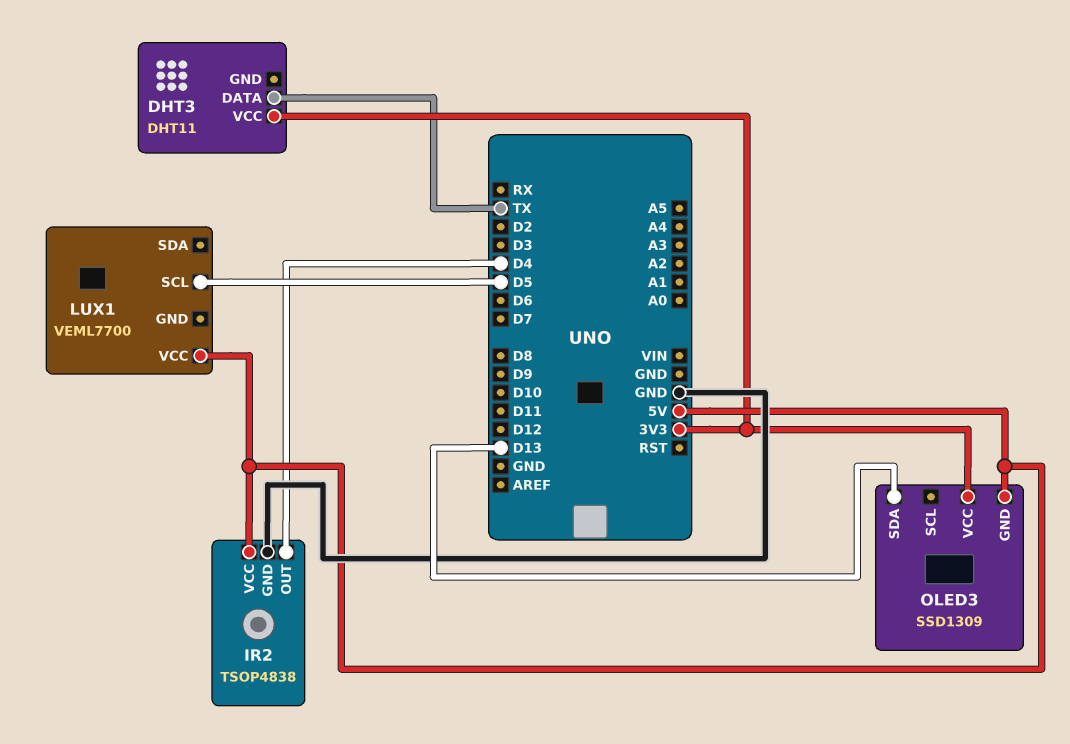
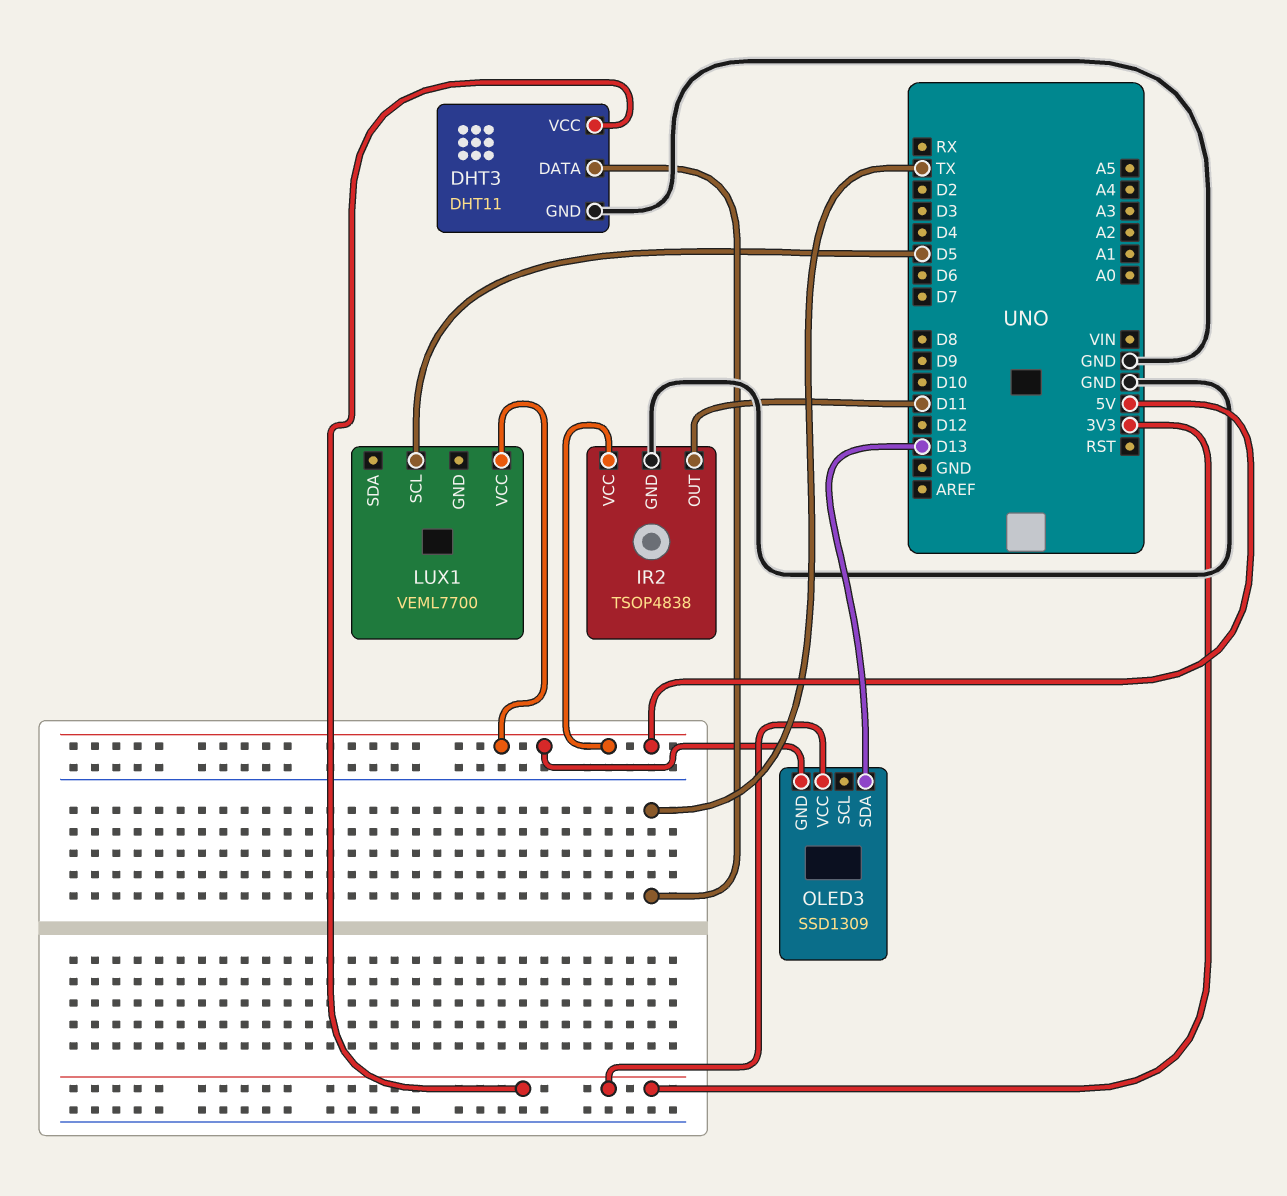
DHT3 pin GND: none -> GND
IR2 pin OUT: D4 -> D11

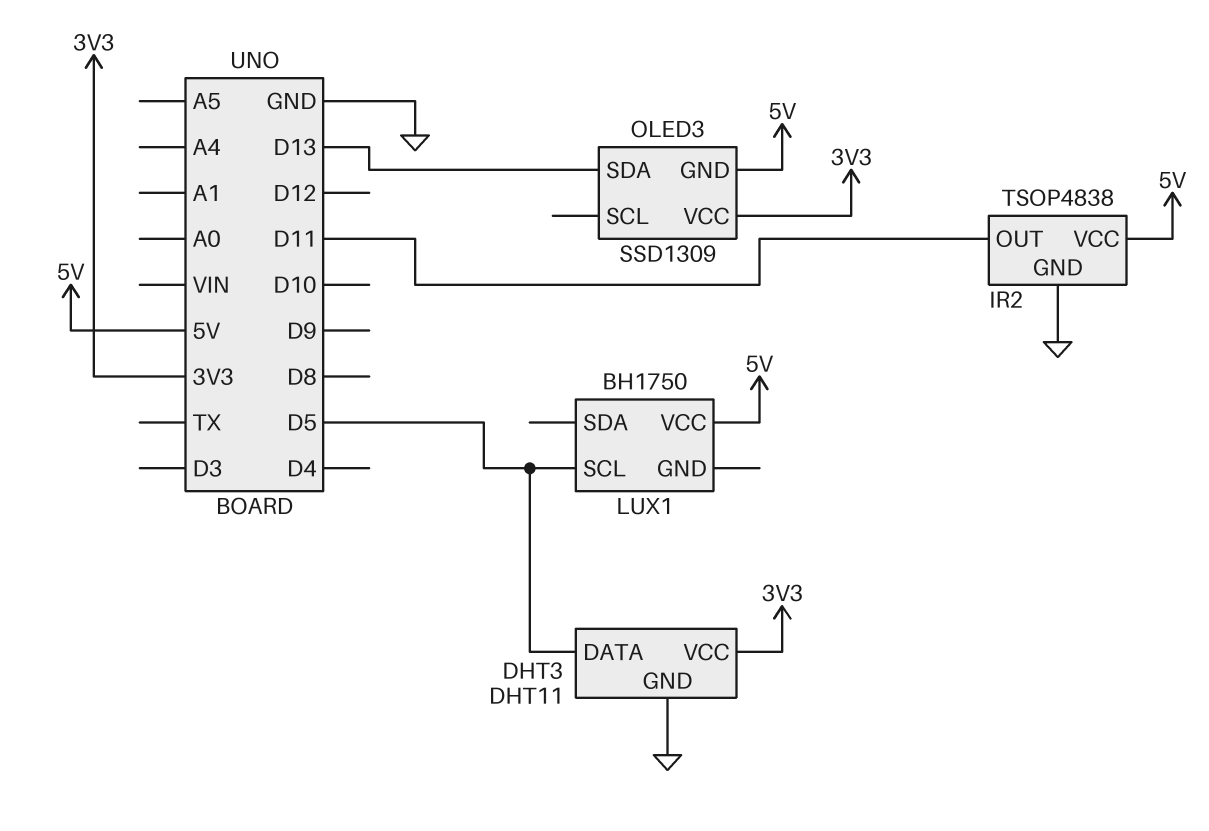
DHT3 pin DATA: TX -> D5
LUX1: VEML7700 -> BH1750

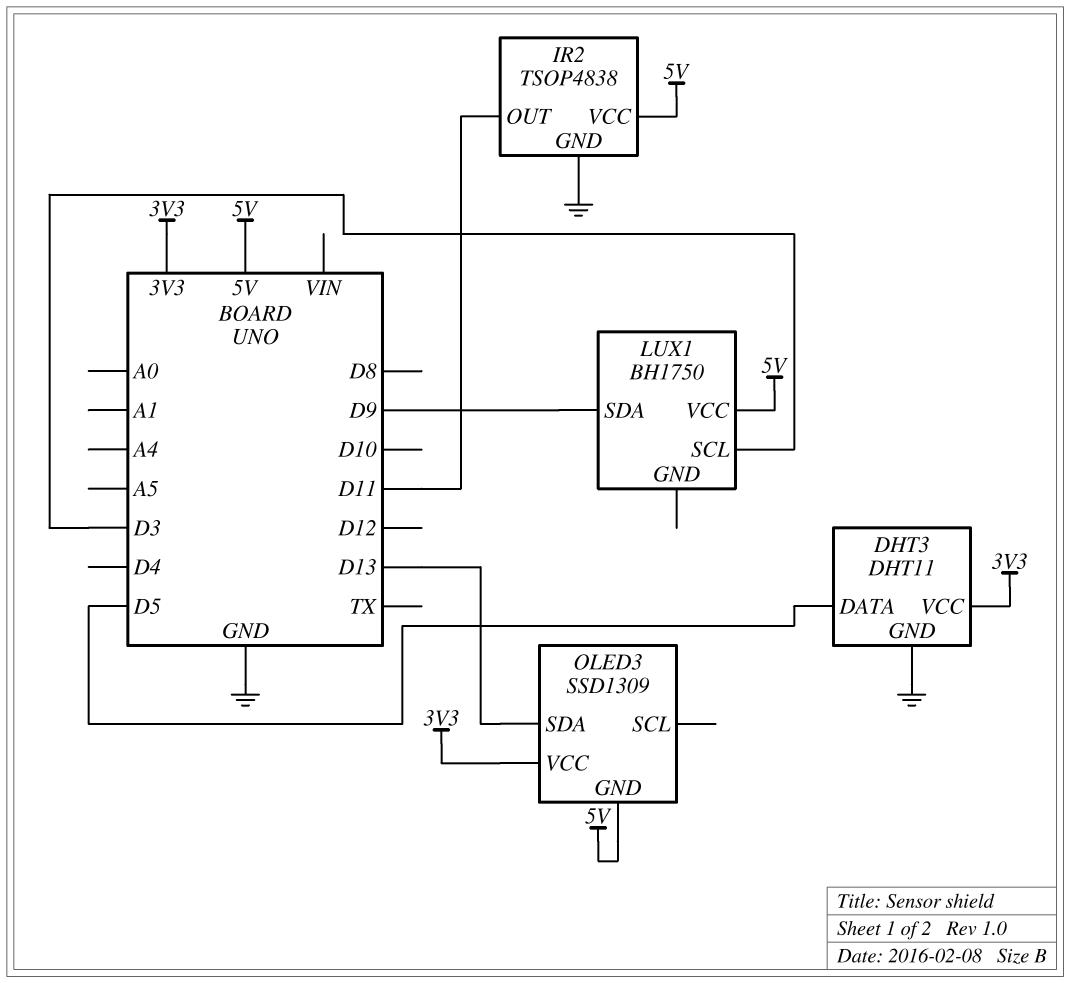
LUX1 pin SCL: D5 -> D3
LUX1 pin SDA: none -> D9

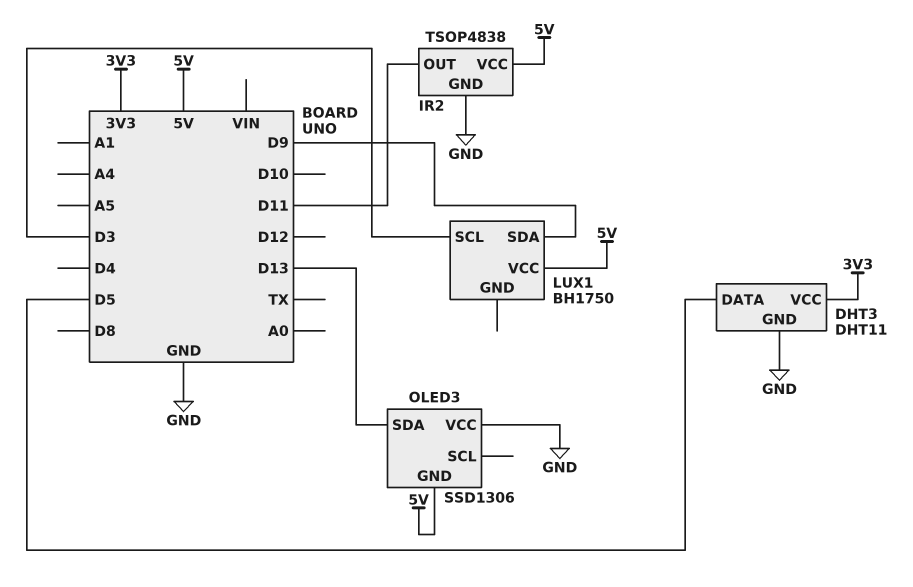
OLED3: SSD1309 -> SSD1306
OLED3 pin VCC: 3V3 -> GND

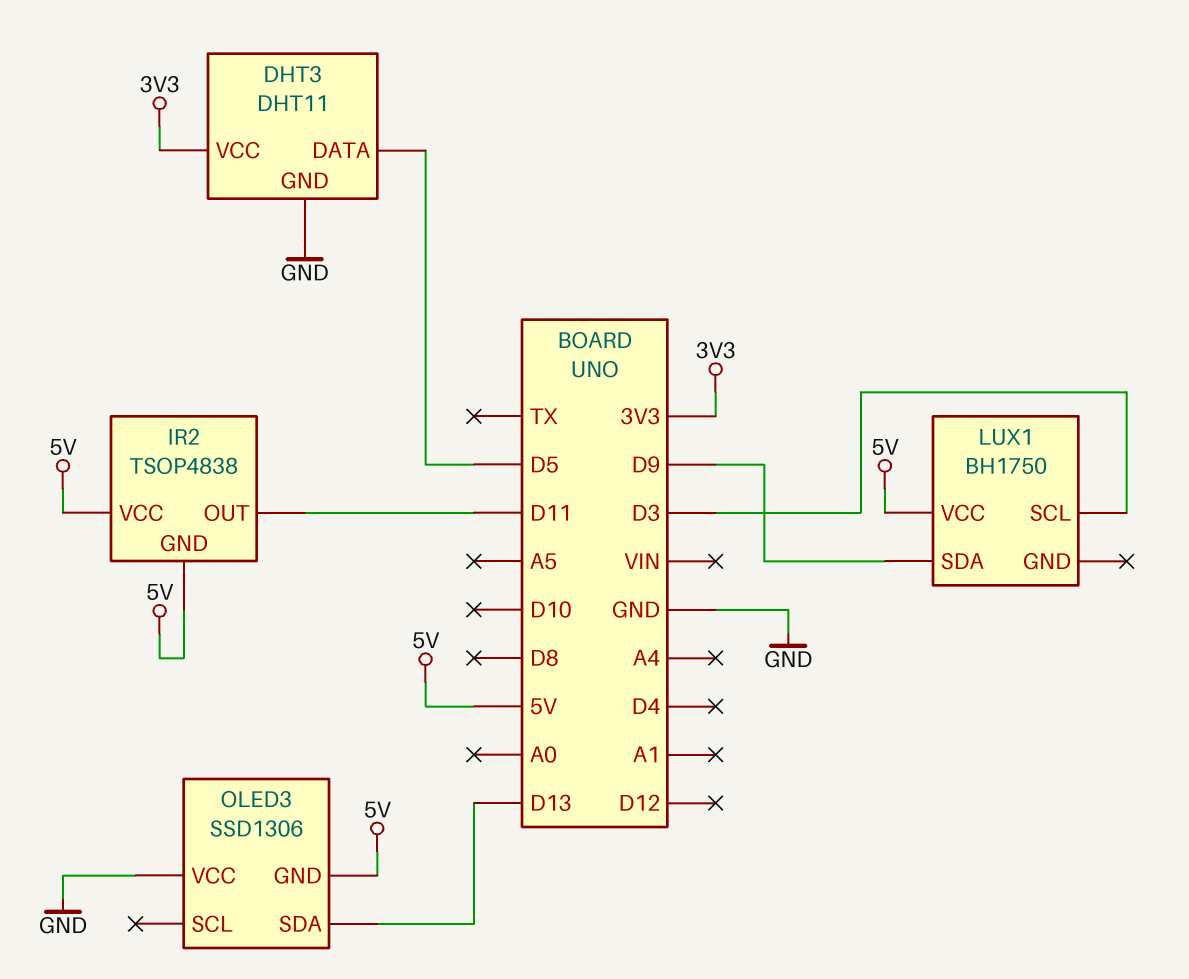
IR2 pin GND: GND -> 5V

